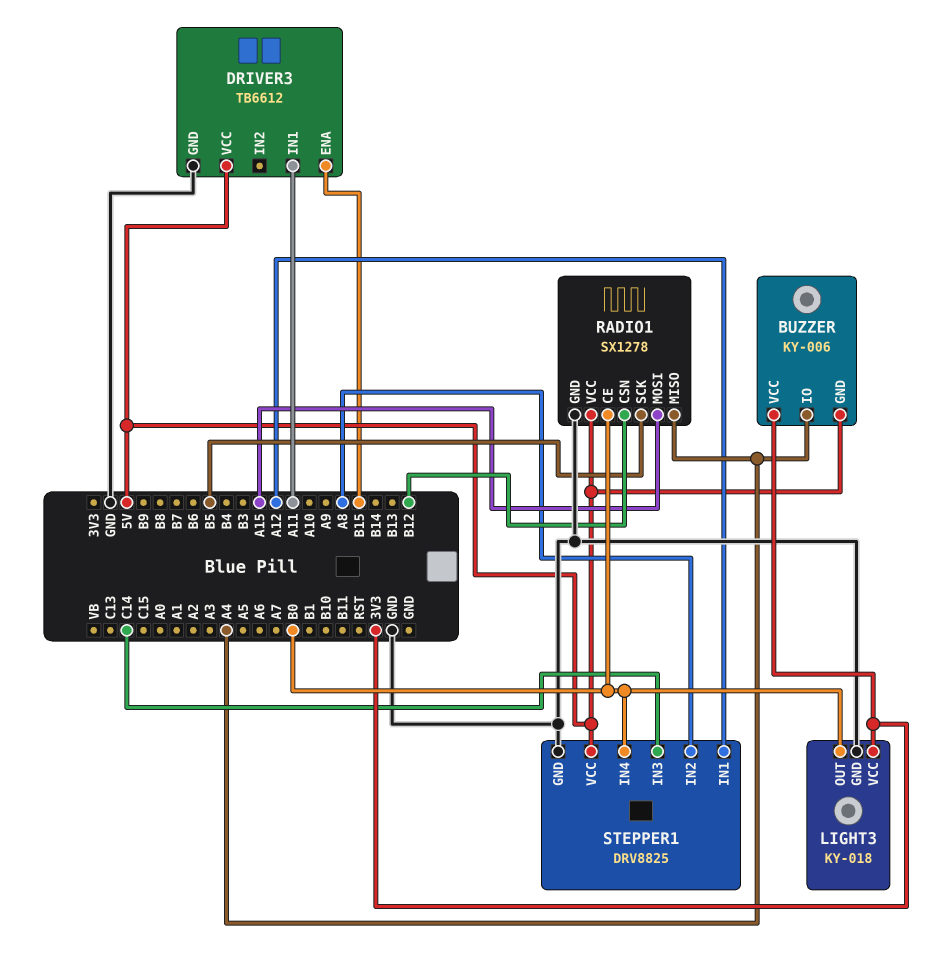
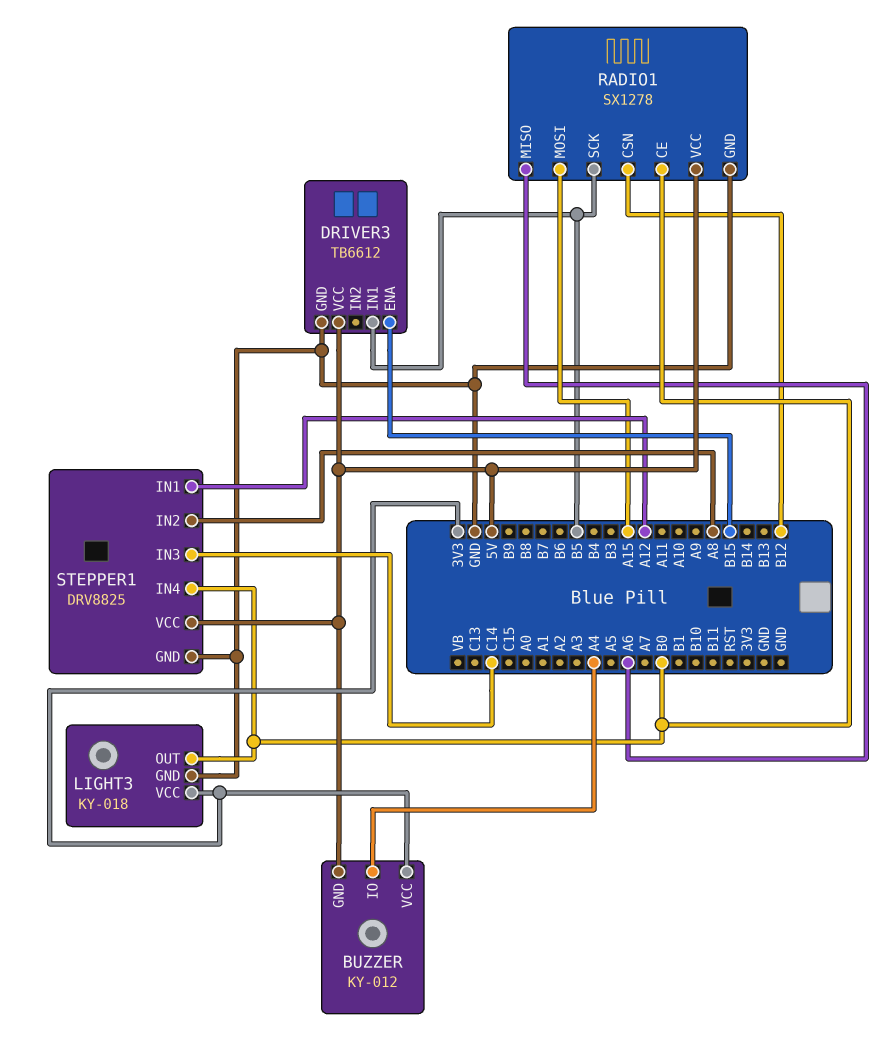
BUZZER: KY-006 -> KY-012
DRIVER3 pin IN1: A11 -> B5
RADIO1 pin MISO: A4 -> A6

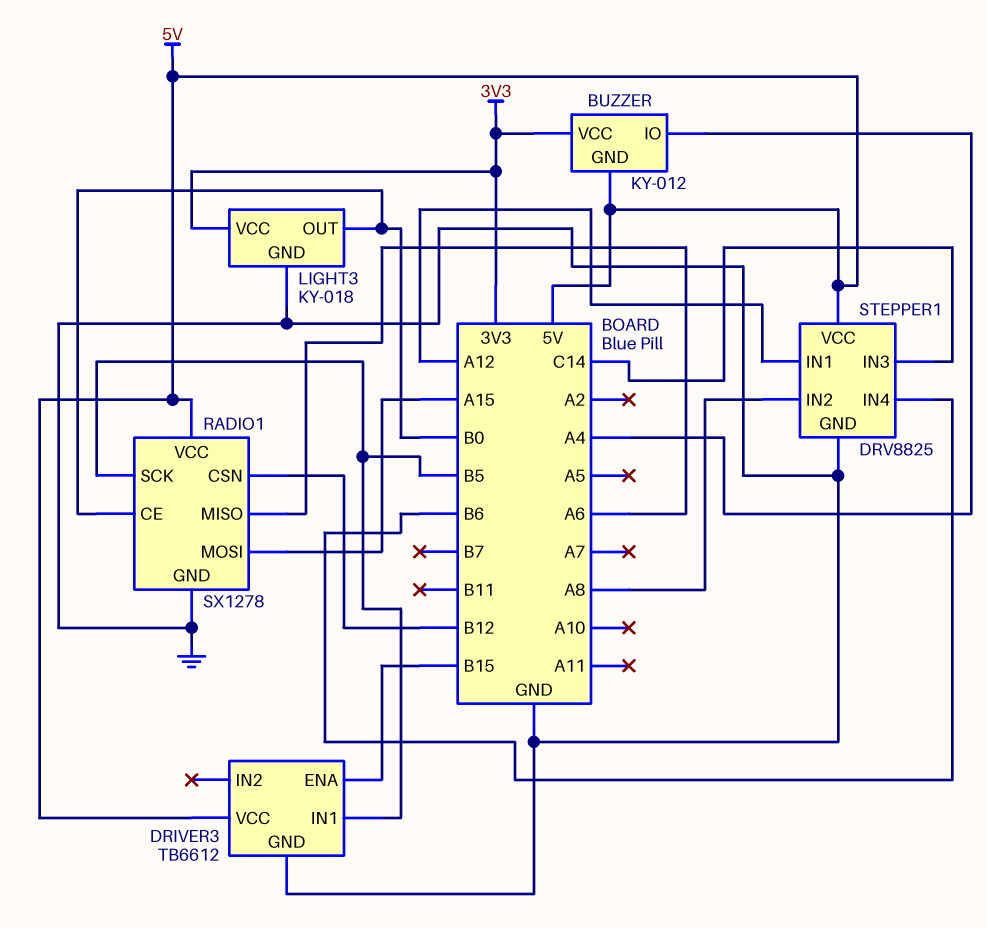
STEPPER1 pin IN4: B0 -> B6

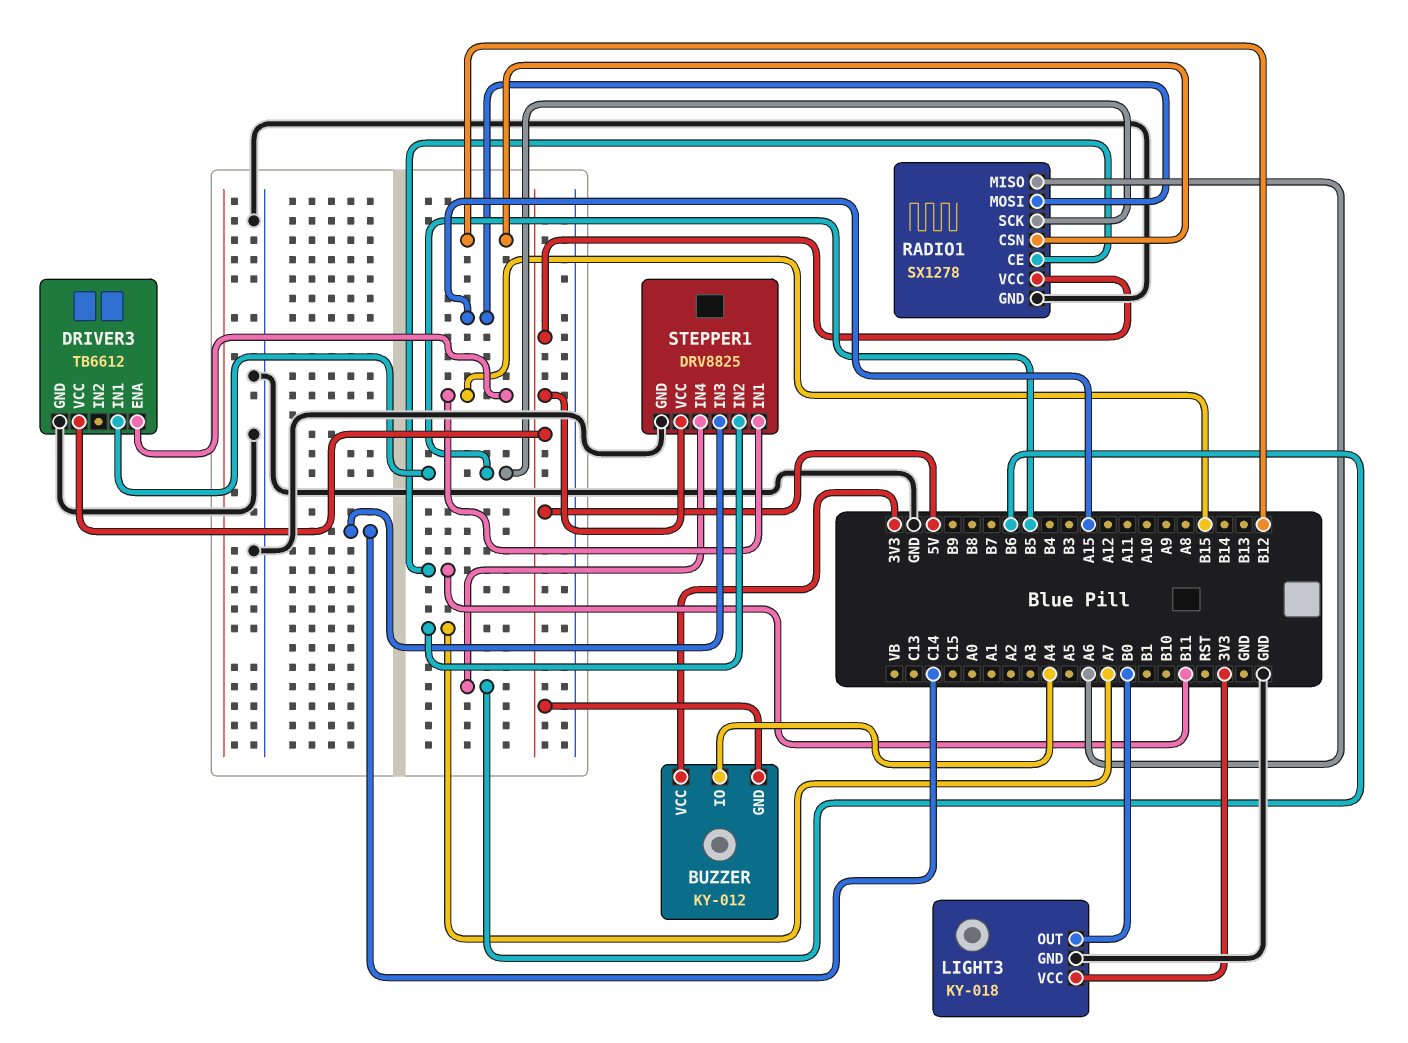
RADIO1 pin CE: B0 -> B11
STEPPER1 pin IN1: A12 -> B15
STEPPER1 pin IN2: A8 -> A7

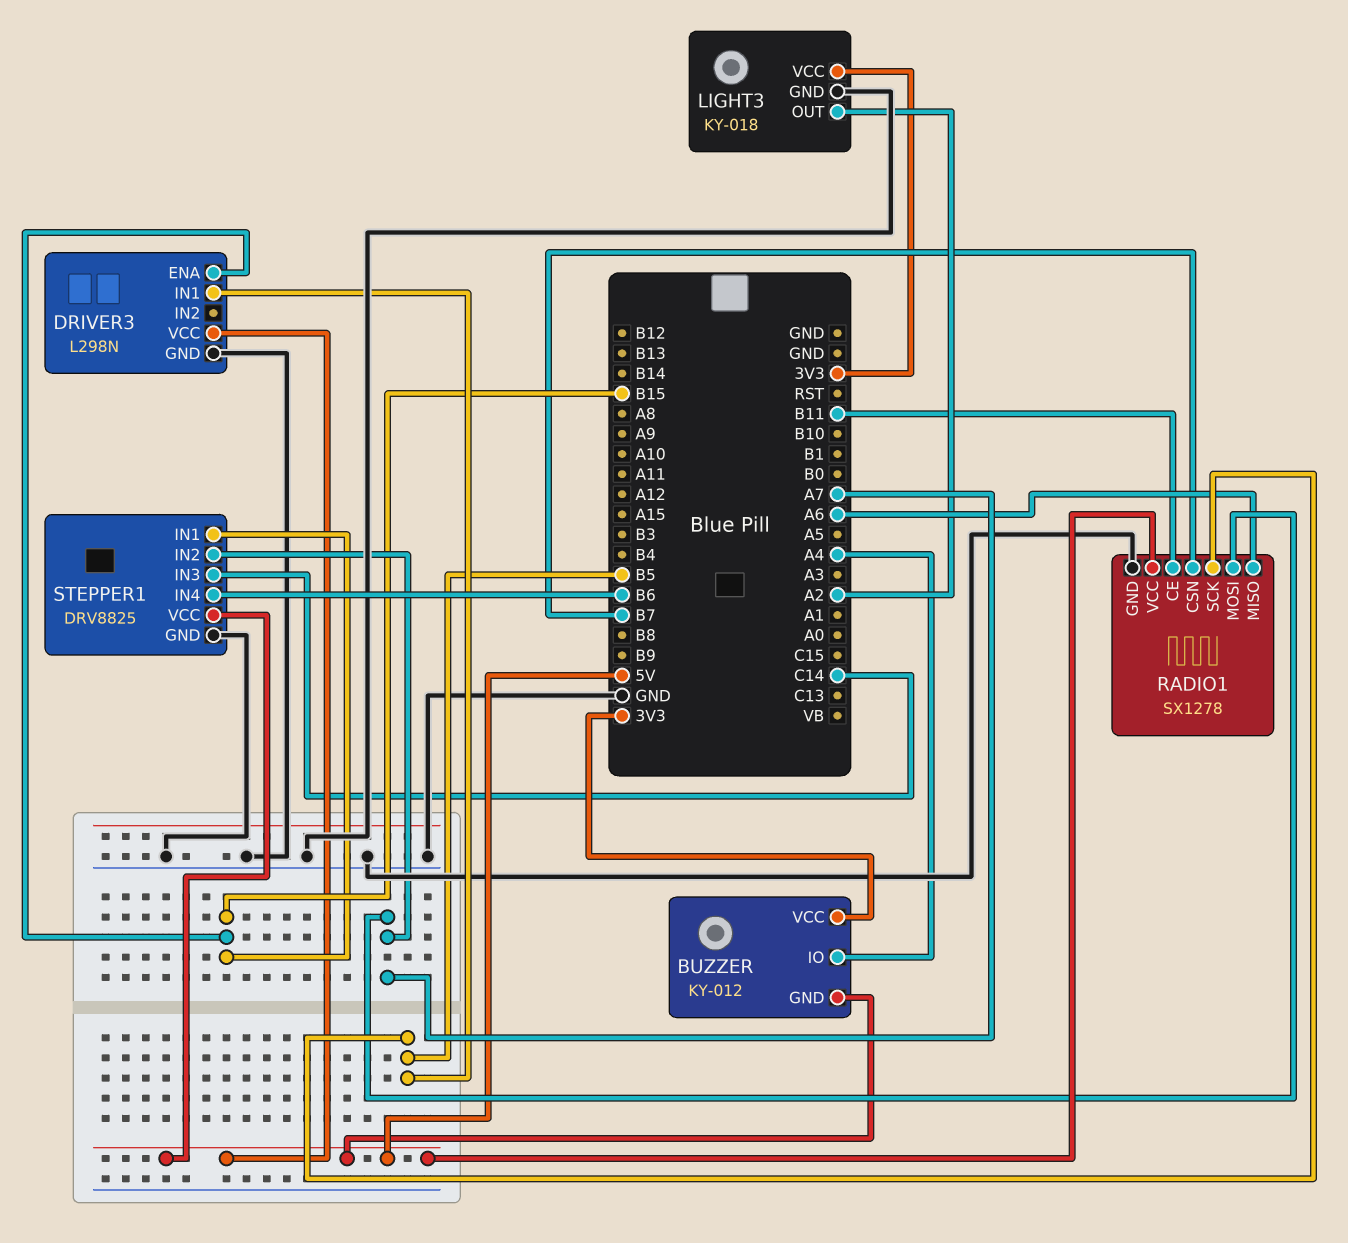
DRIVER3: TB6612 -> L298N
LIGHT3 pin OUT: B0 -> A2
RADIO1 pin CSN: B12 -> B7
RADIO1 pin MOSI: A15 -> A7

